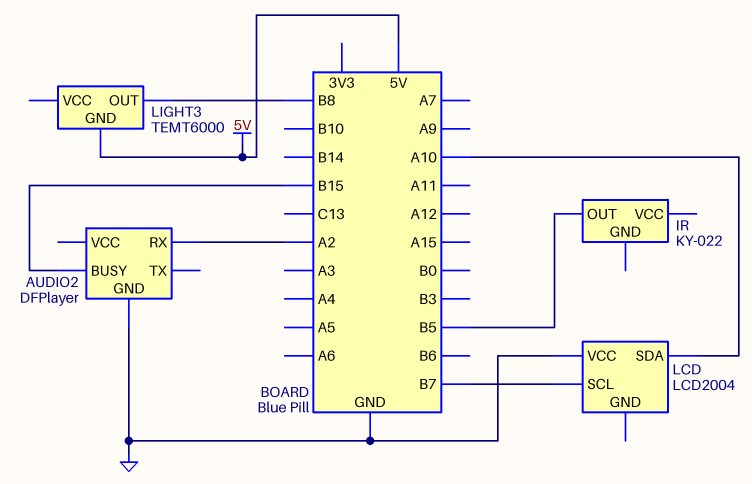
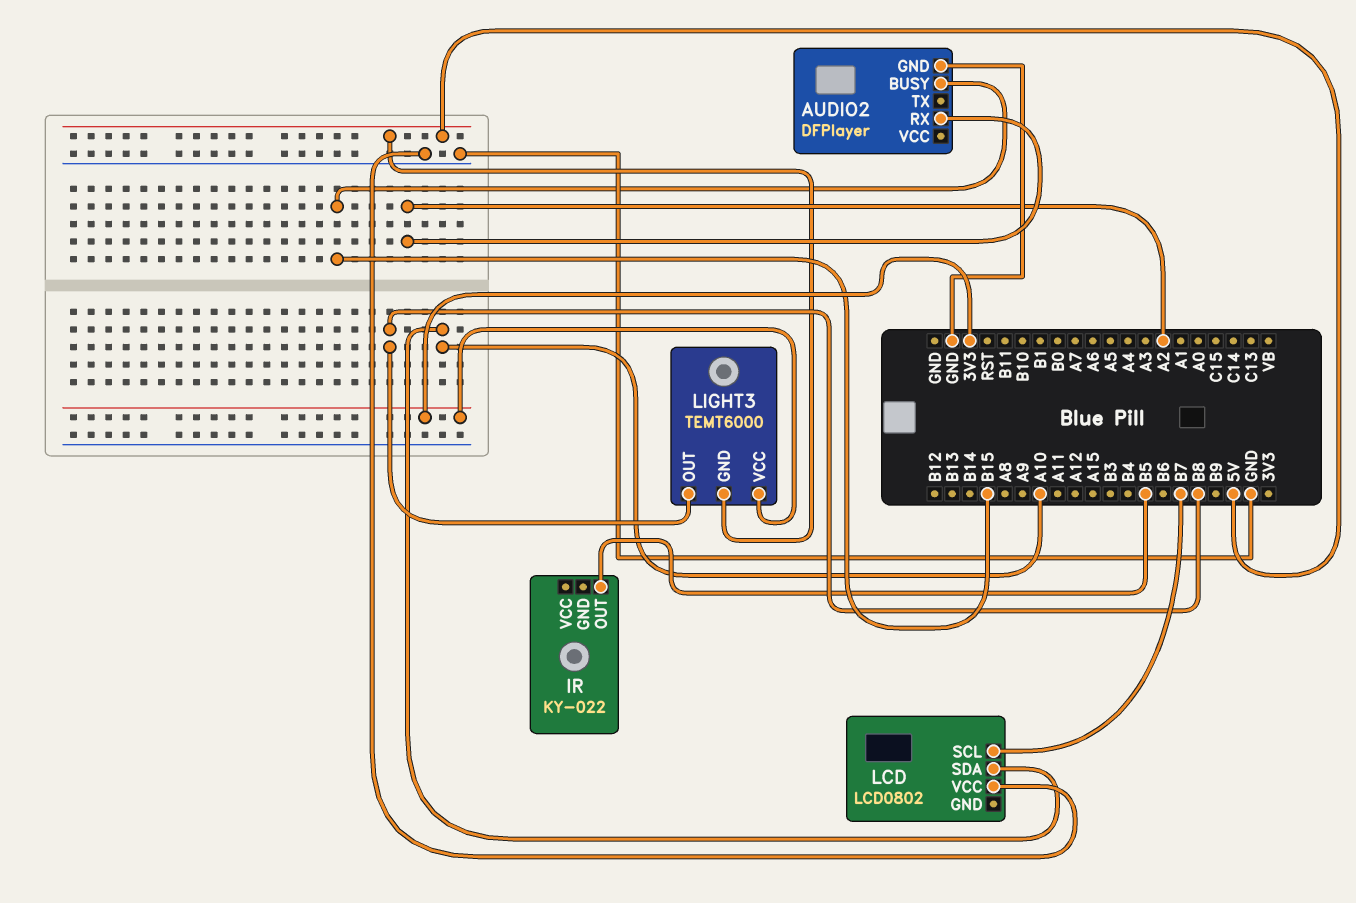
LCD: LCD2004 -> LCD0802
LIGHT3 pin VCC: none -> 3V3

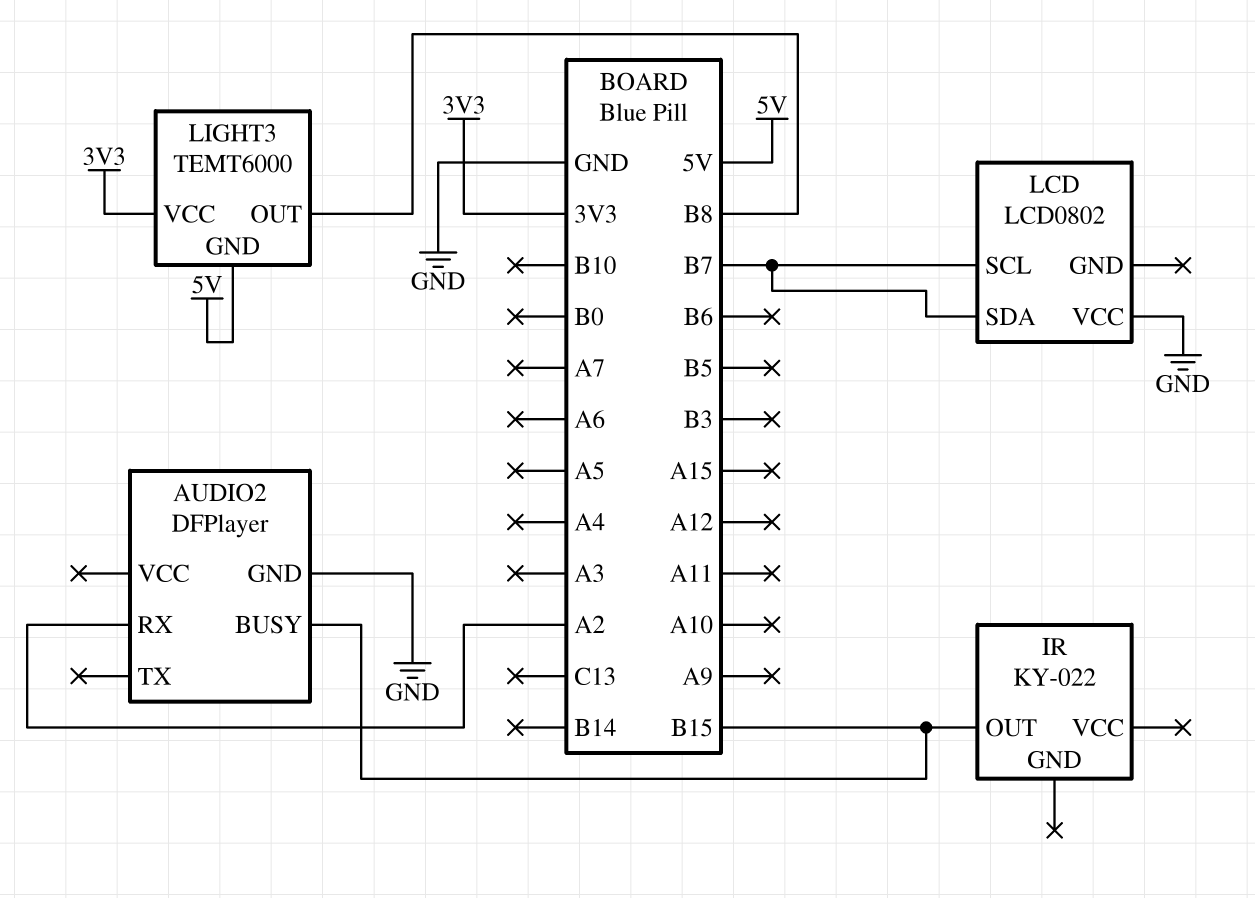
IR pin OUT: B5 -> B15
LCD pin SDA: A10 -> B7

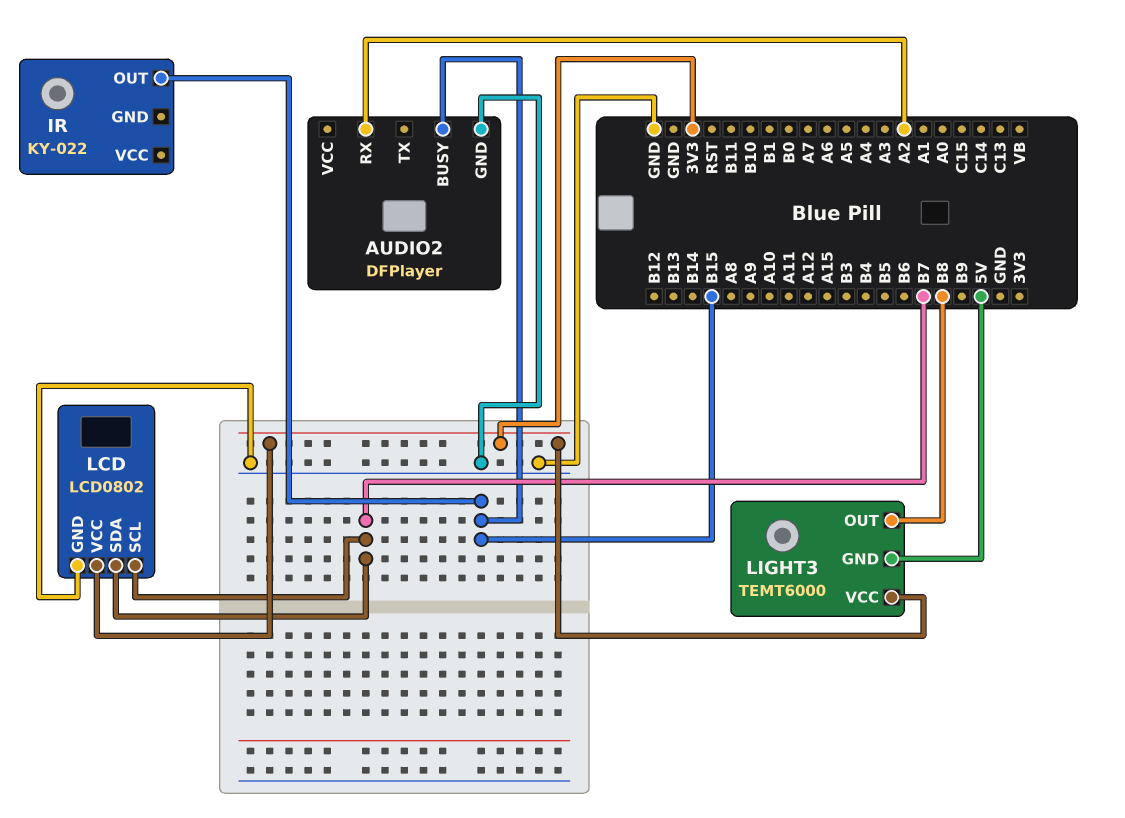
LCD pin GND: none -> GND
LCD pin VCC: GND -> 3V3

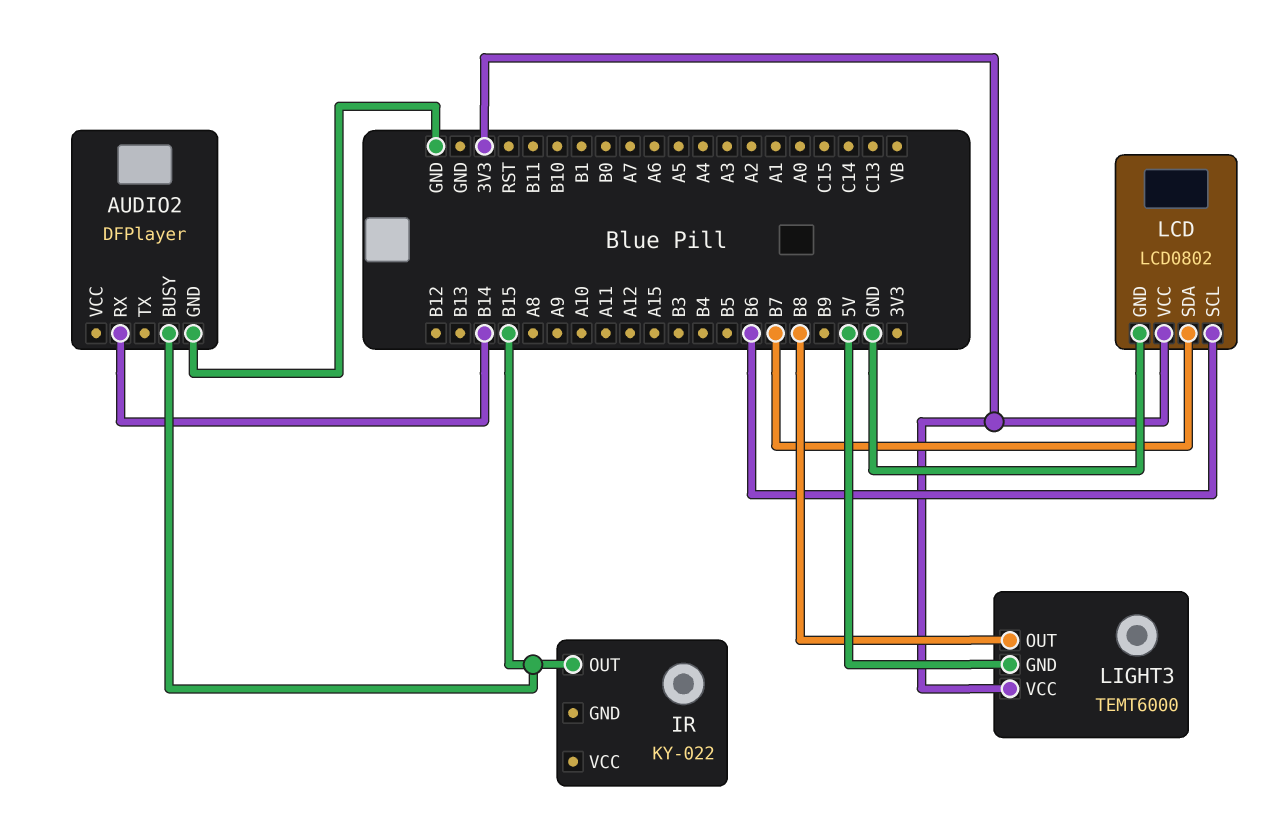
AUDIO2 pin RX: A2 -> B14
LCD pin SCL: B7 -> B6

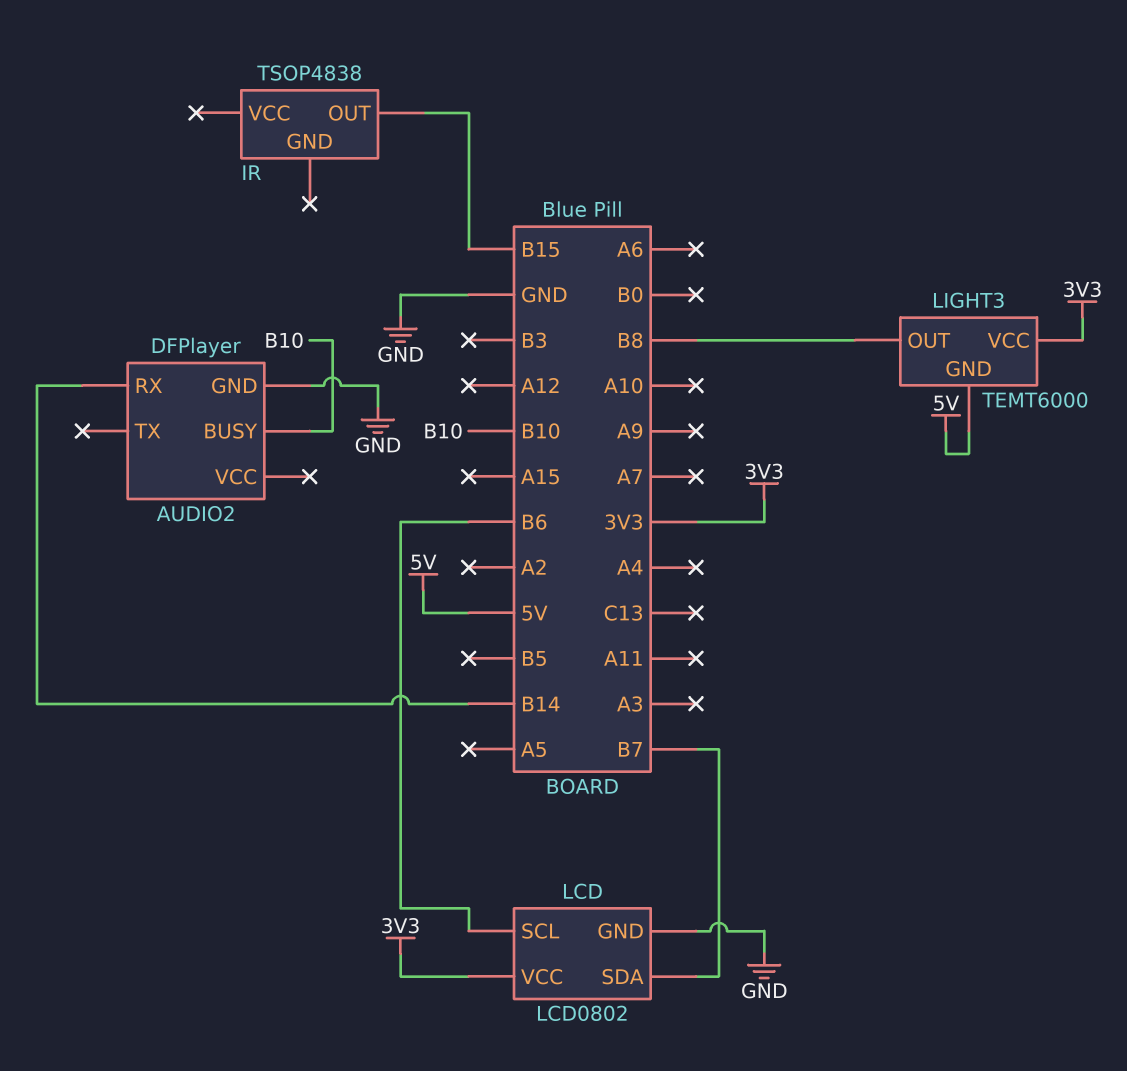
AUDIO2 pin BUSY: B15 -> B10
IR: KY-022 -> TSOP4838

